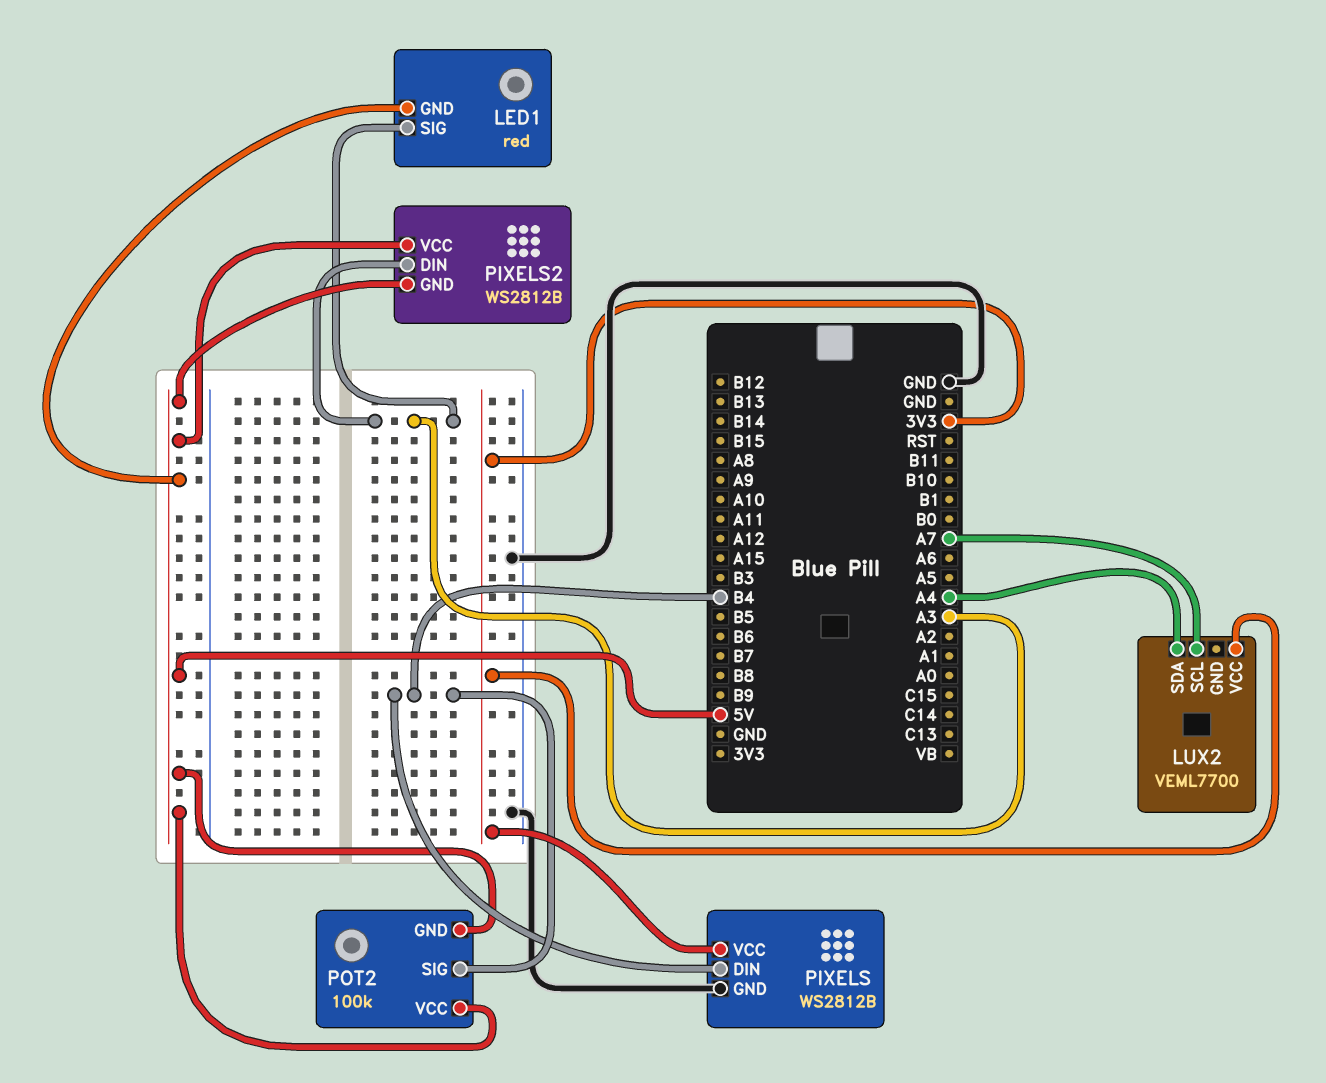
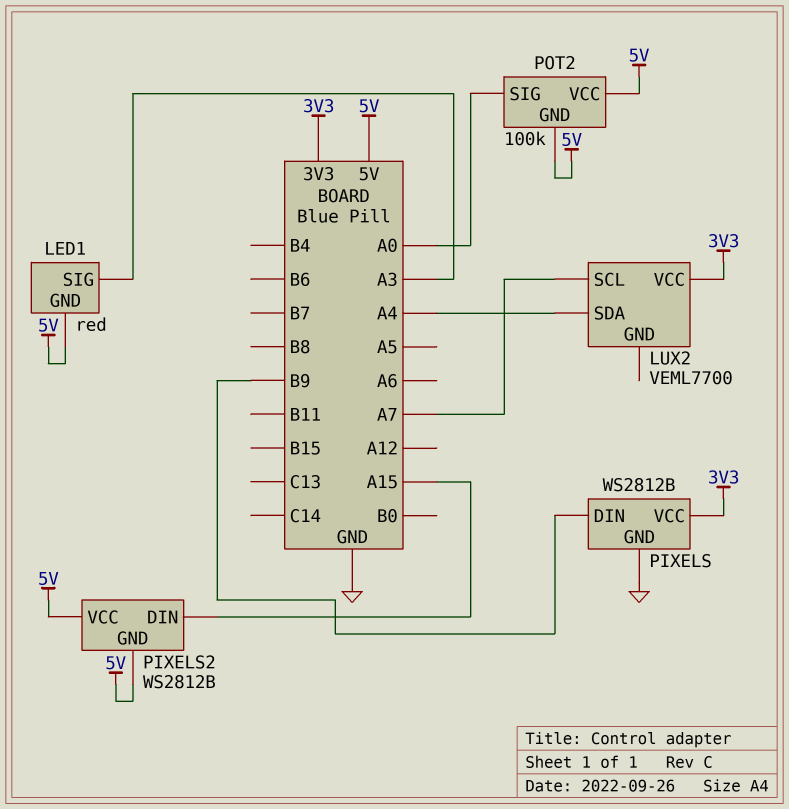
PIXELS pin DIN: B4 -> B9
PIXELS2 pin DIN: A3 -> A15
POT2 pin SIG: B4 -> A0

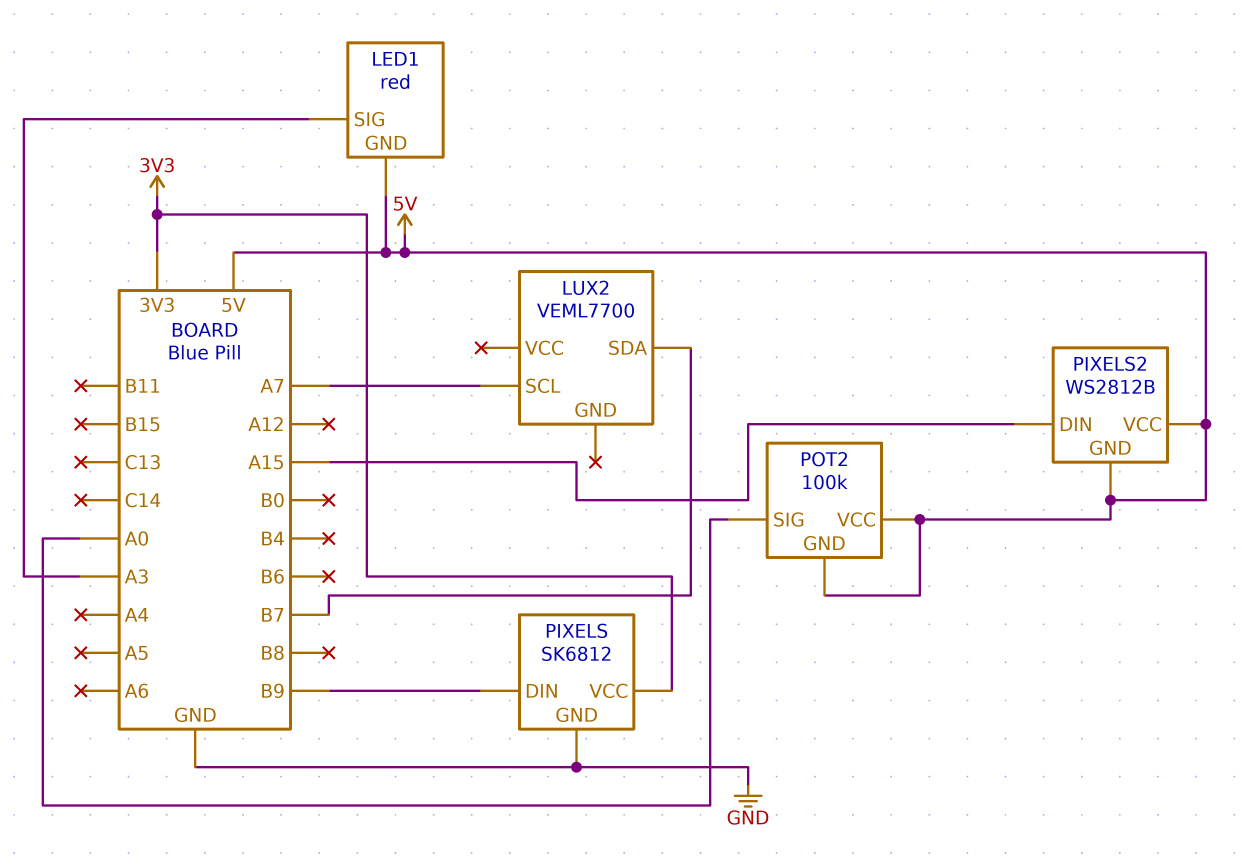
LUX2 pin SDA: A4 -> B7
LUX2 pin VCC: 3V3 -> none
PIXELS: WS2812B -> SK6812

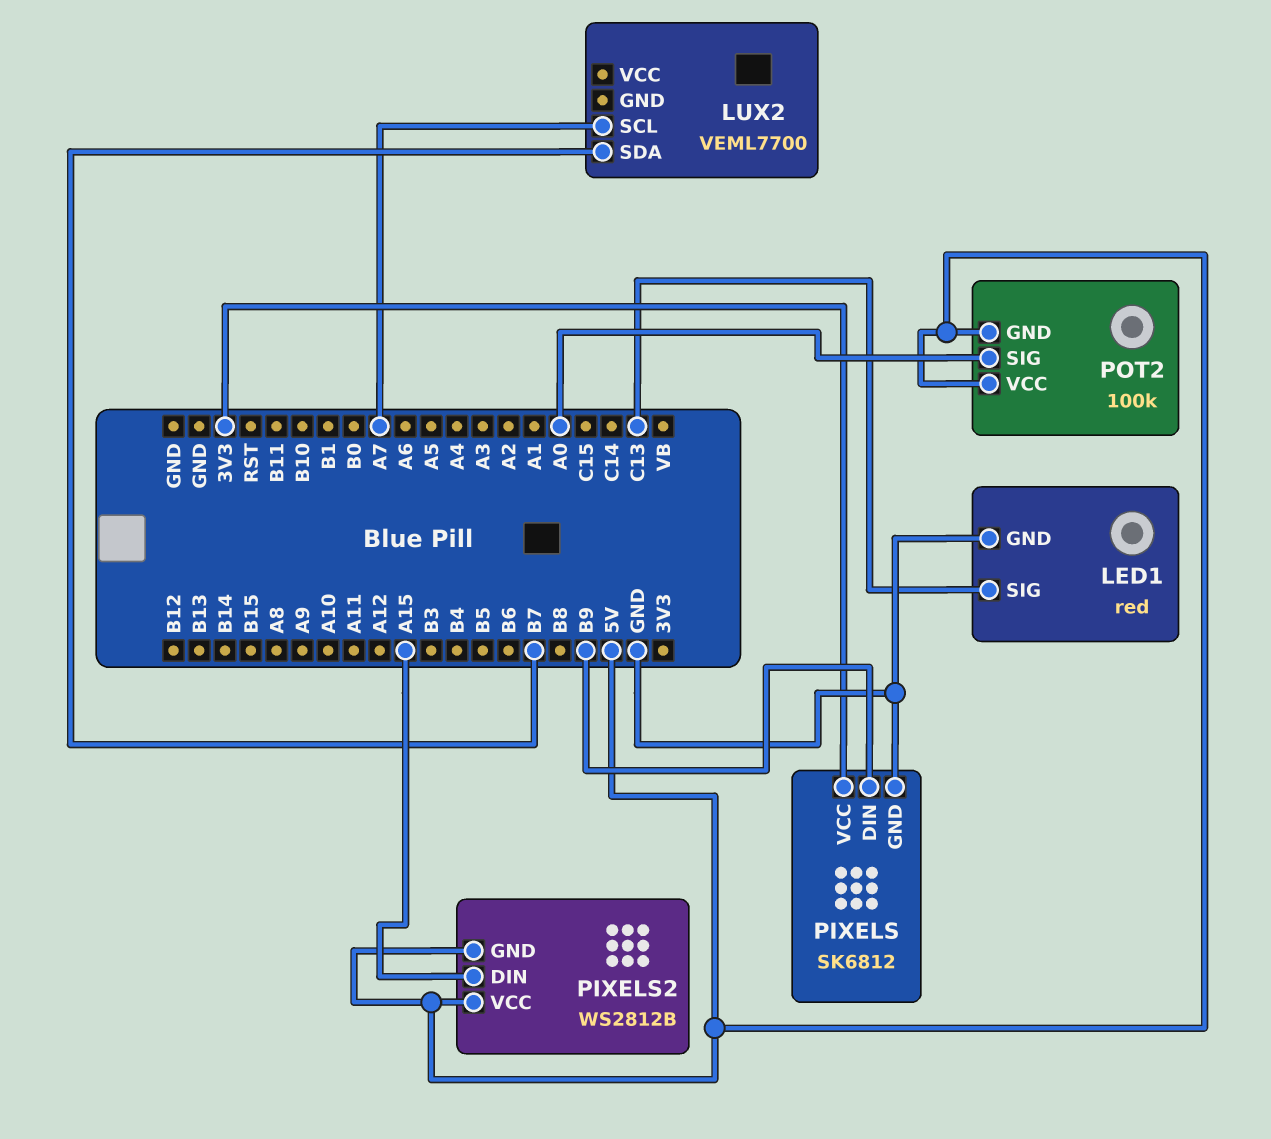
LED1 pin GND: 5V -> GND
LED1 pin SIG: A3 -> C13

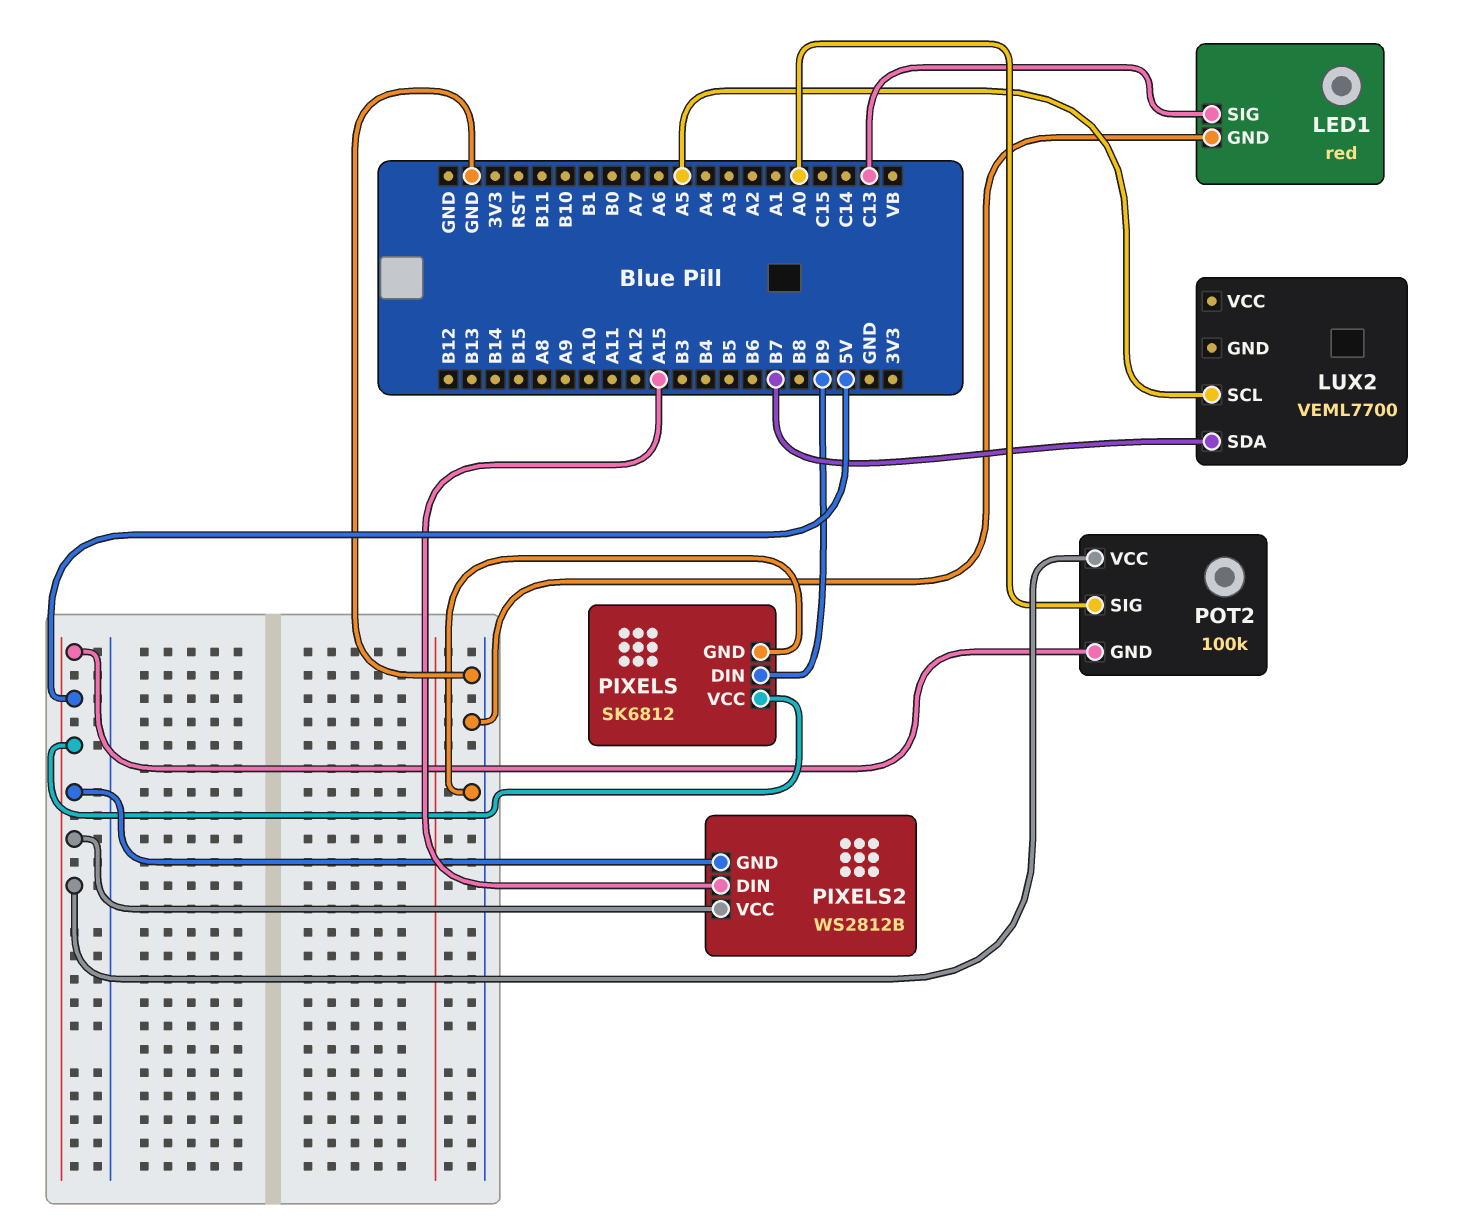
LUX2 pin SCL: A7 -> A5
PIXELS pin VCC: 3V3 -> 5V

